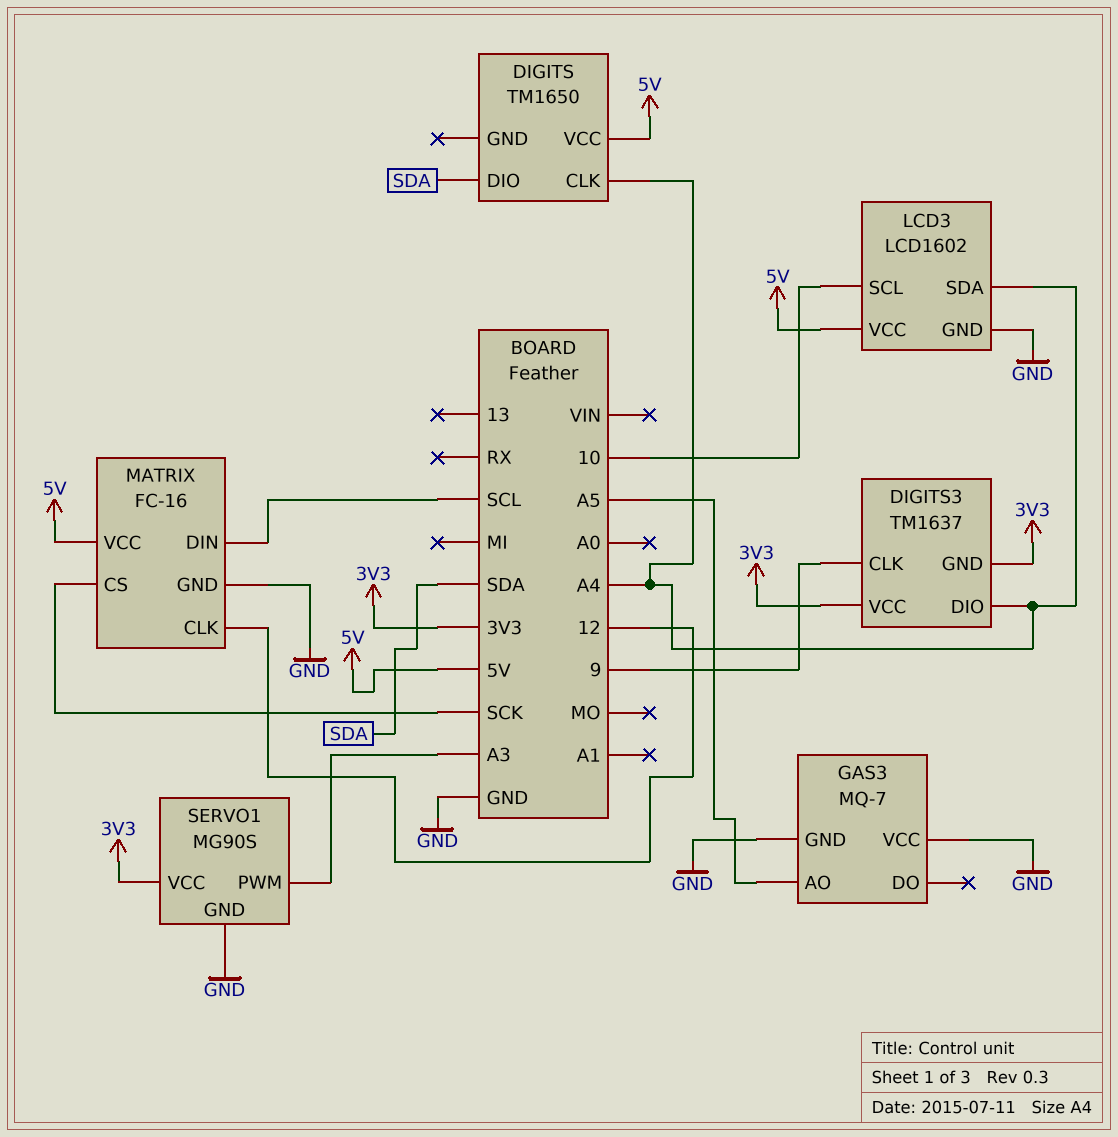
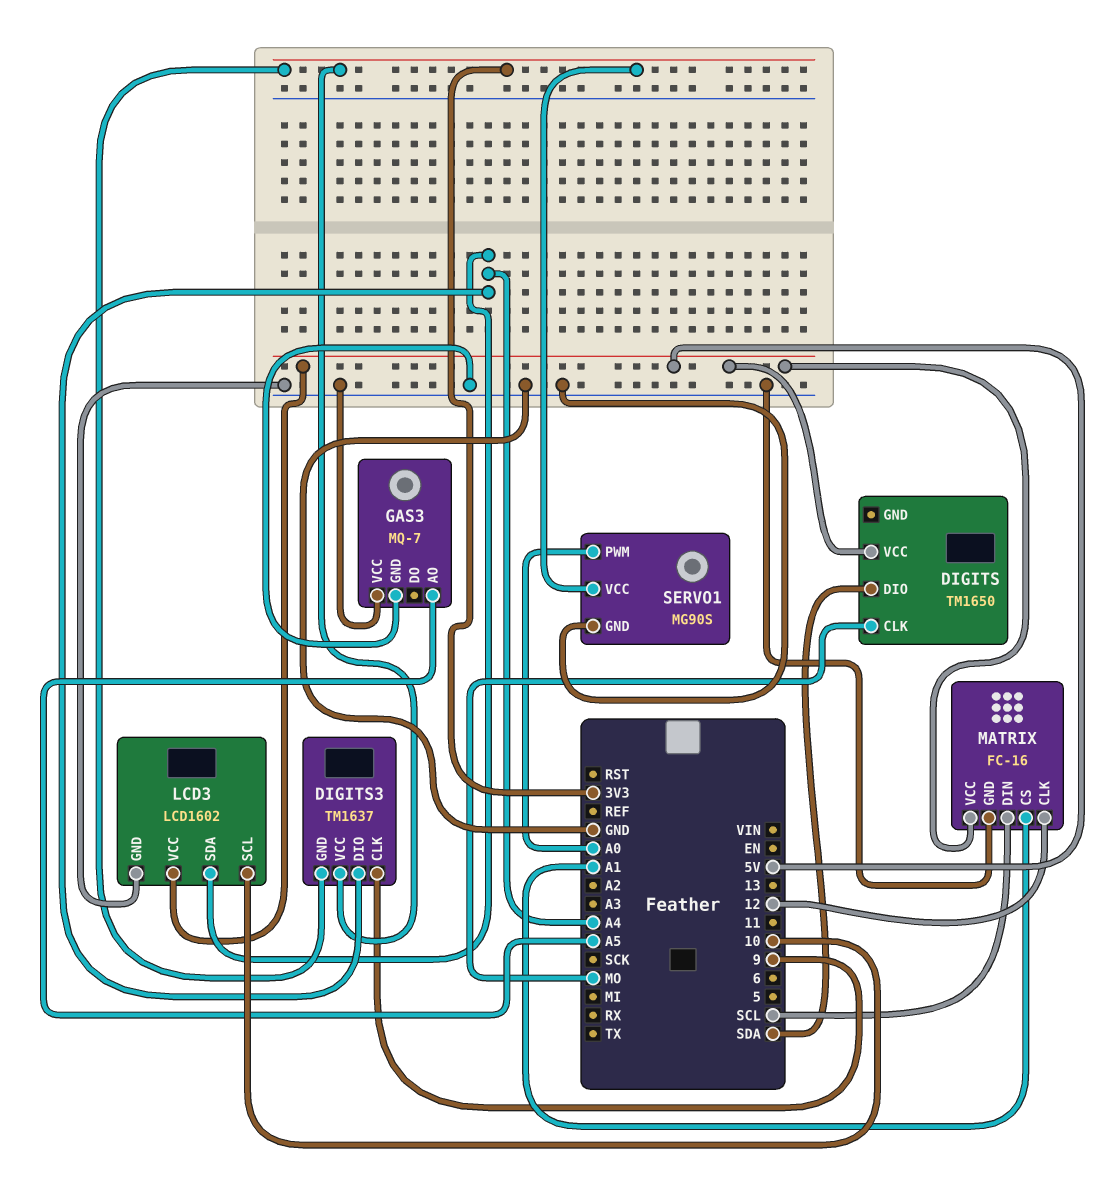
DIGITS pin CLK: A4 -> MO
MATRIX pin CS: SCK -> A1
SERVO1 pin PWM: A3 -> A0

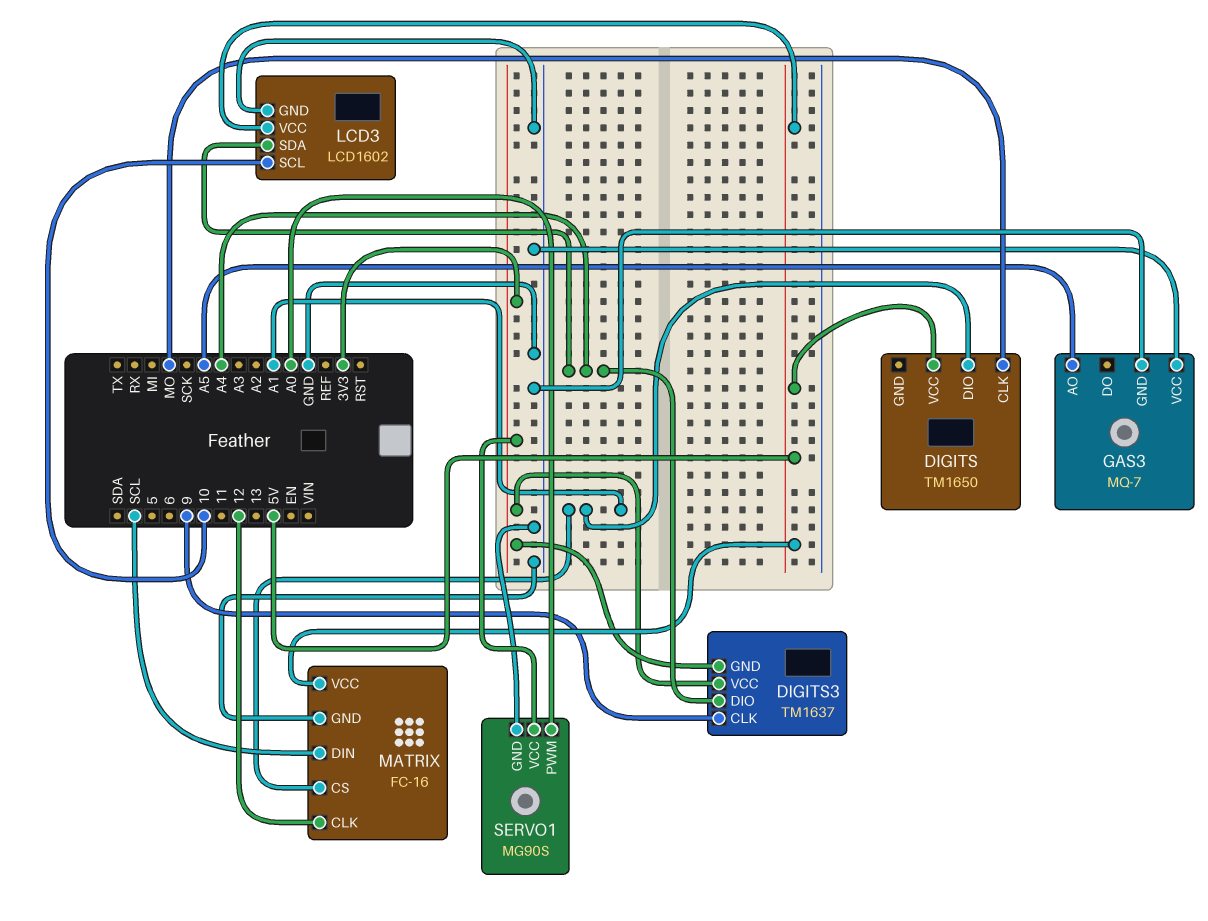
DIGITS pin DIO: SDA -> A1

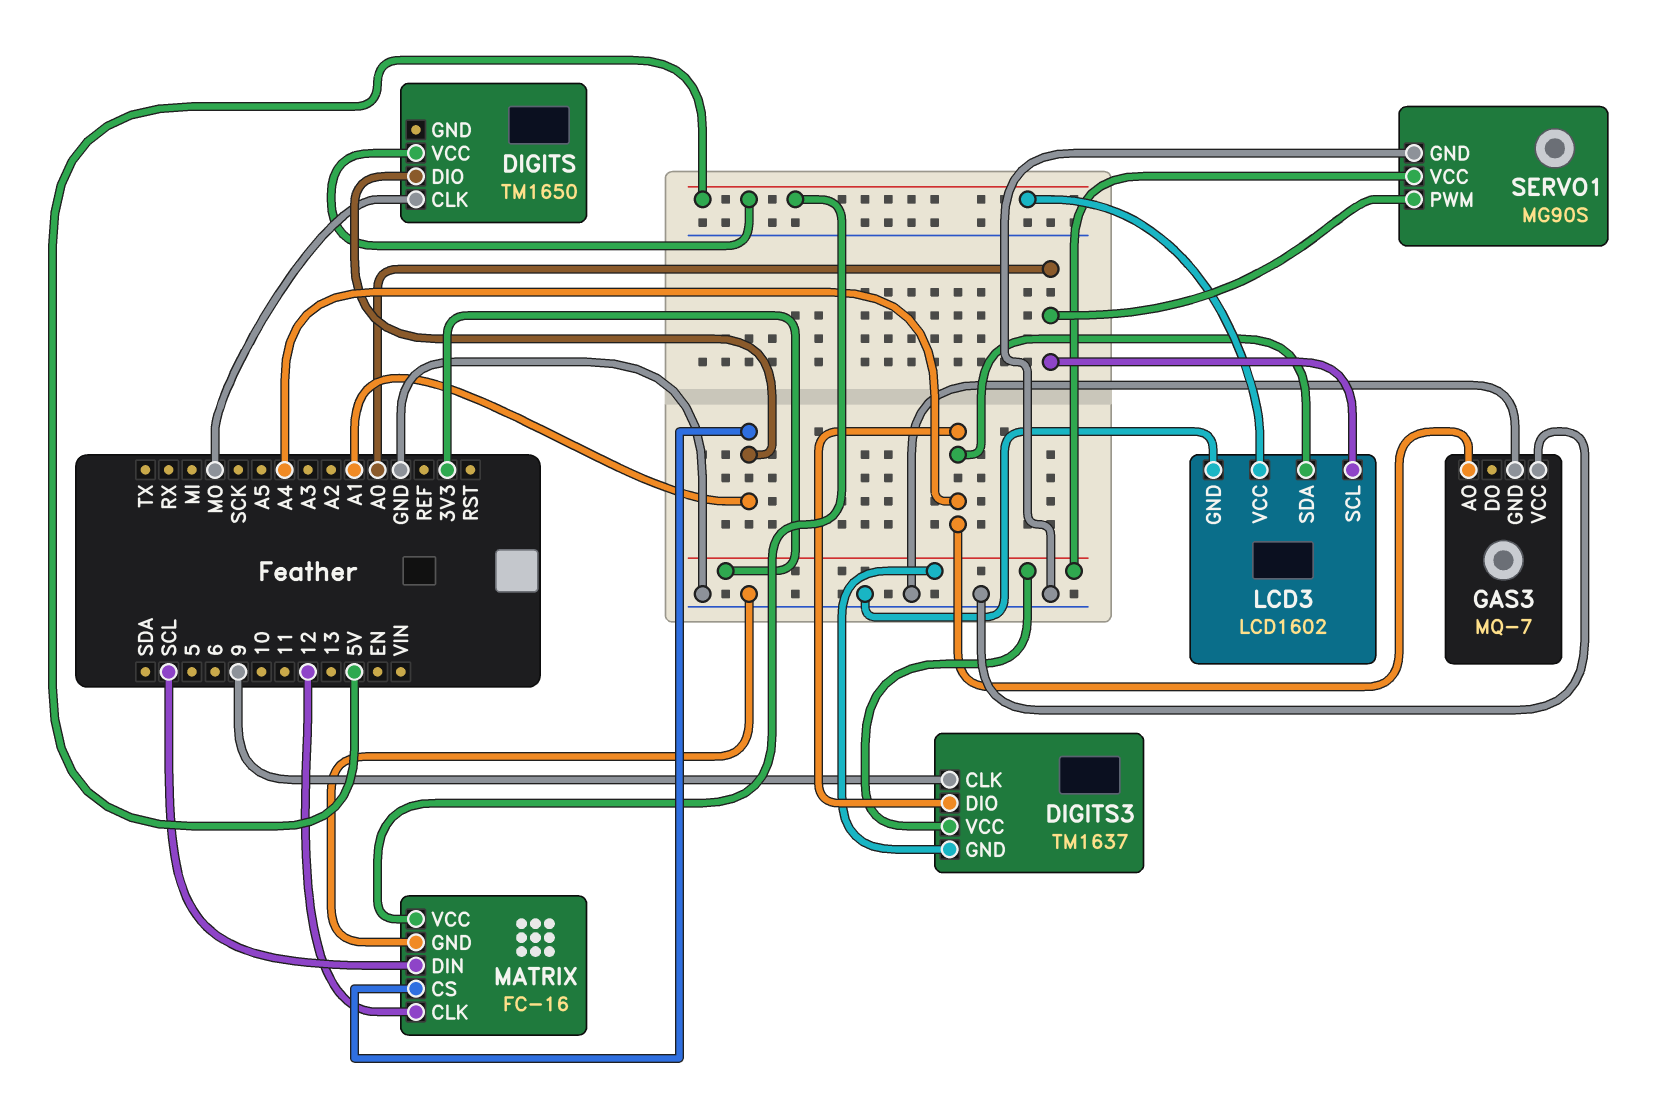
GAS3 pin AO: A5 -> A4
LCD3 pin SCL: 10 -> A0

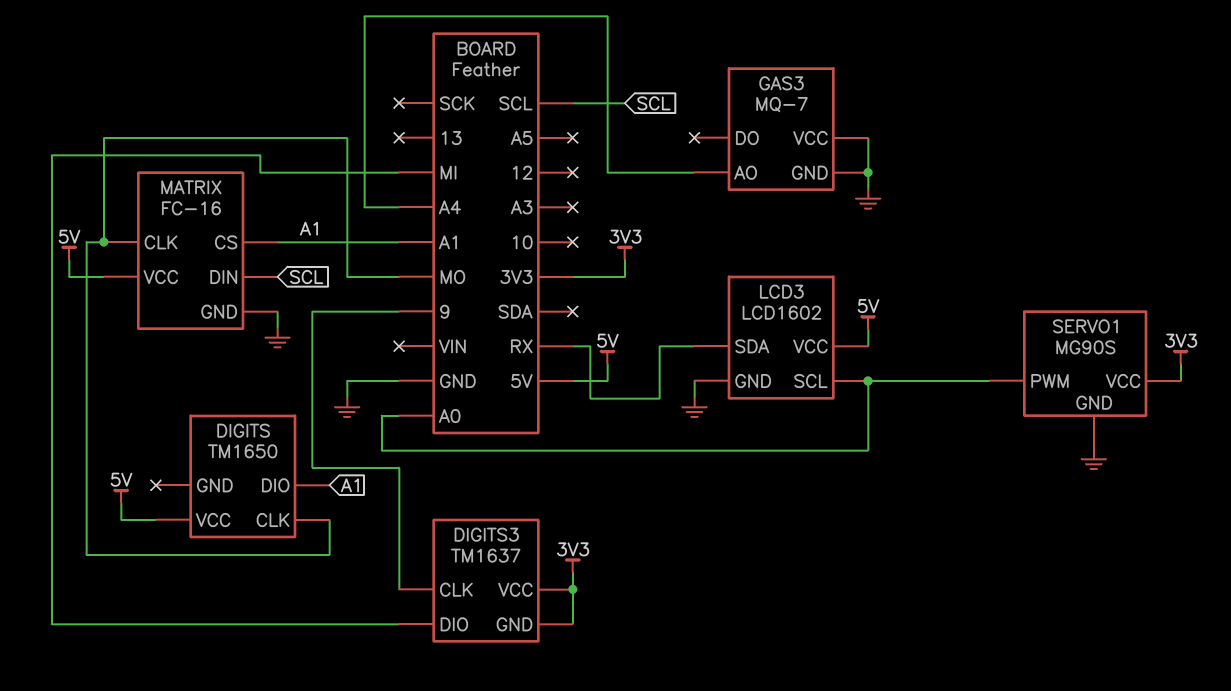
DIGITS3 pin DIO: A4 -> MI
LCD3 pin SDA: A4 -> RX
MATRIX pin CLK: 12 -> MO

